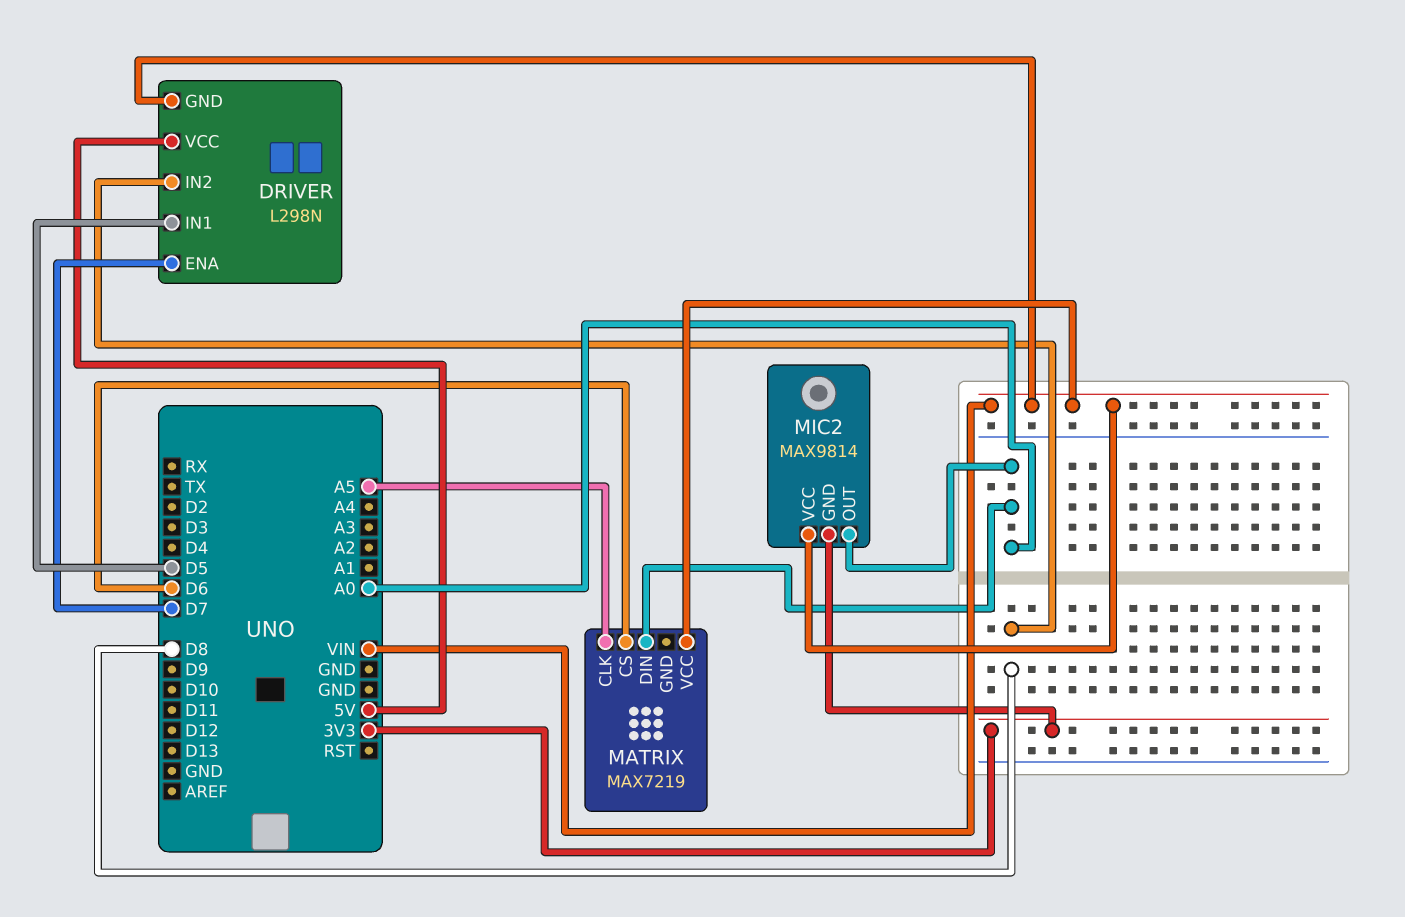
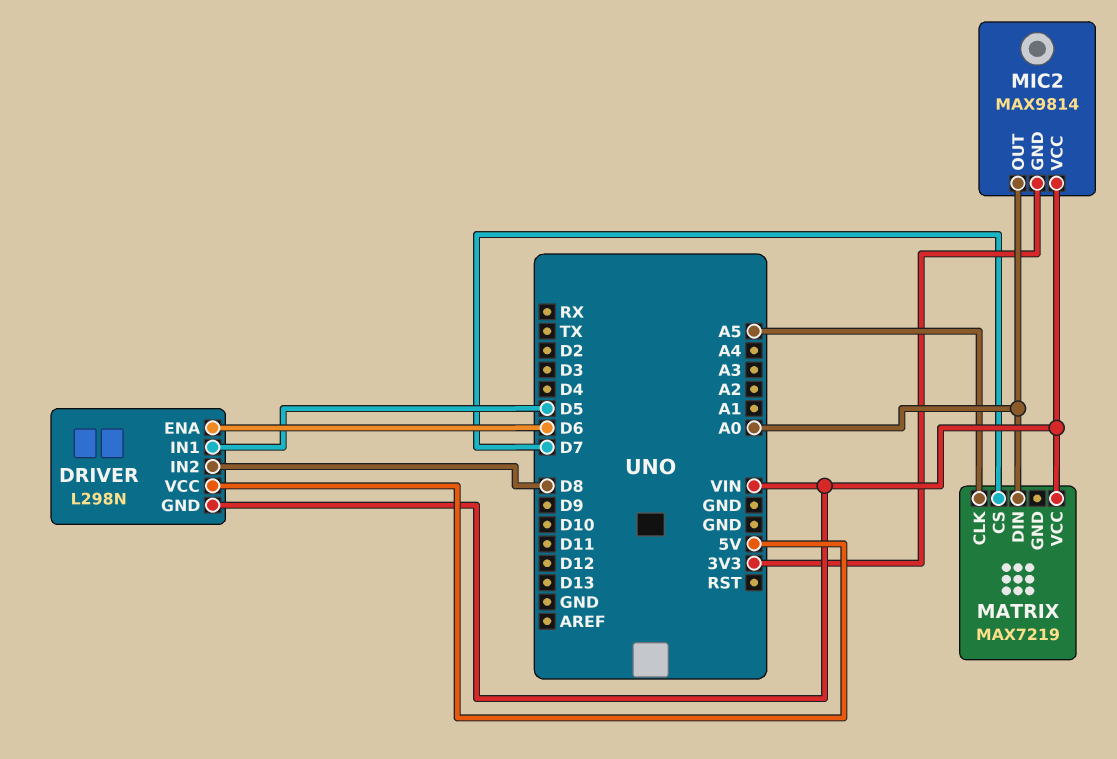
DRIVER pin ENA: D7 -> D6
MATRIX pin CS: D6 -> D7

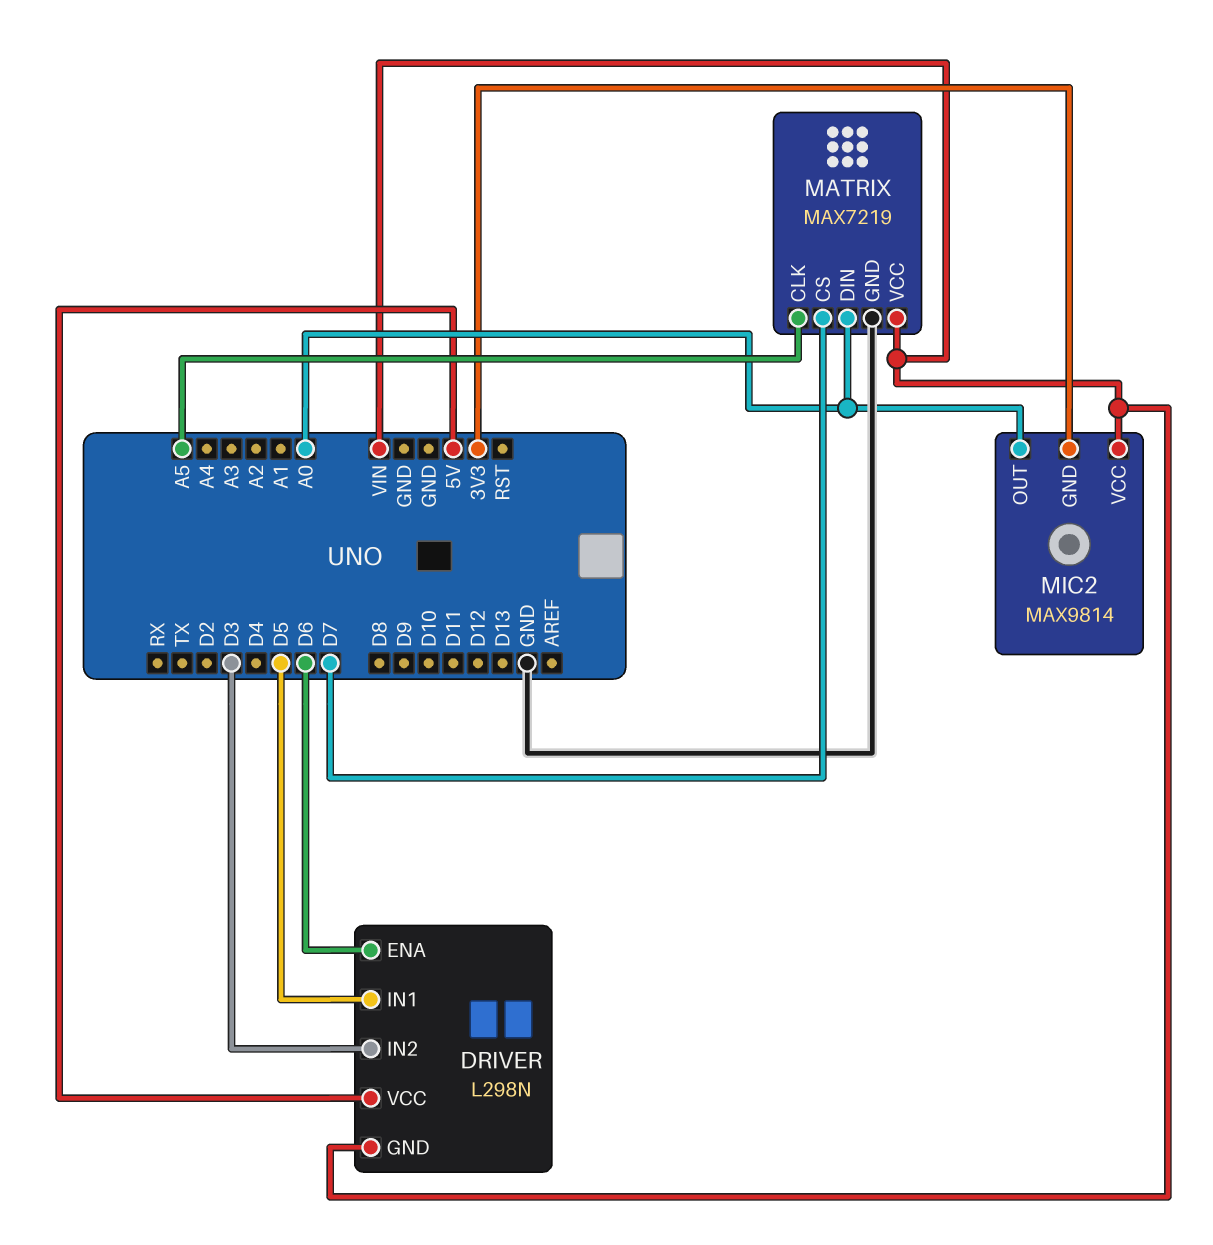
DRIVER pin IN2: D8 -> D3
MATRIX pin GND: none -> GND

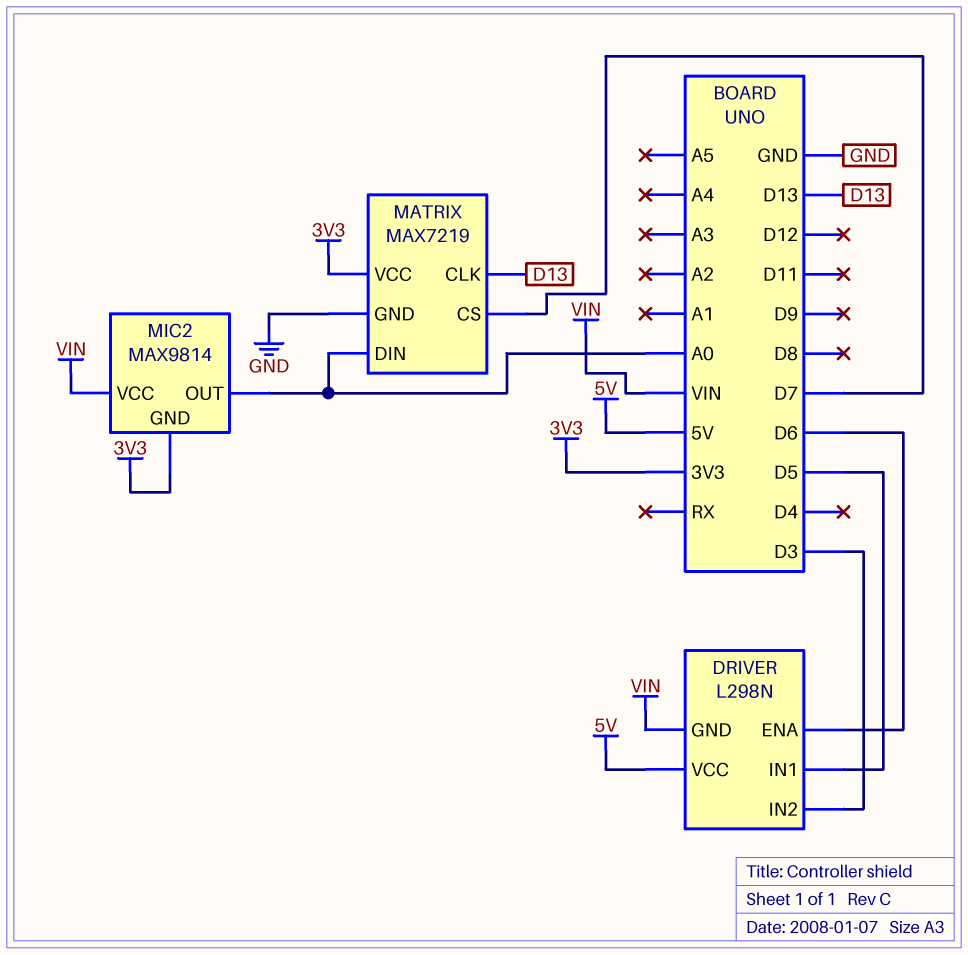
MATRIX pin CLK: A5 -> D13
MATRIX pin VCC: VIN -> 3V3

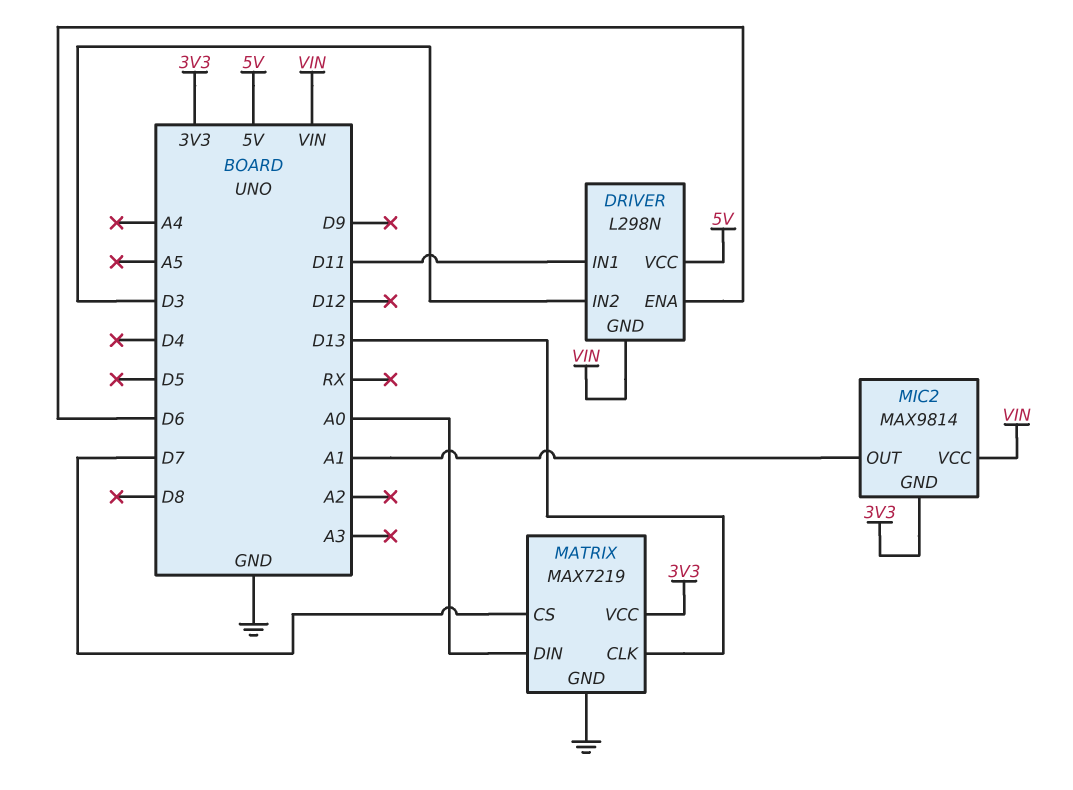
DRIVER pin IN1: D5 -> D11
MIC2 pin OUT: A0 -> A1

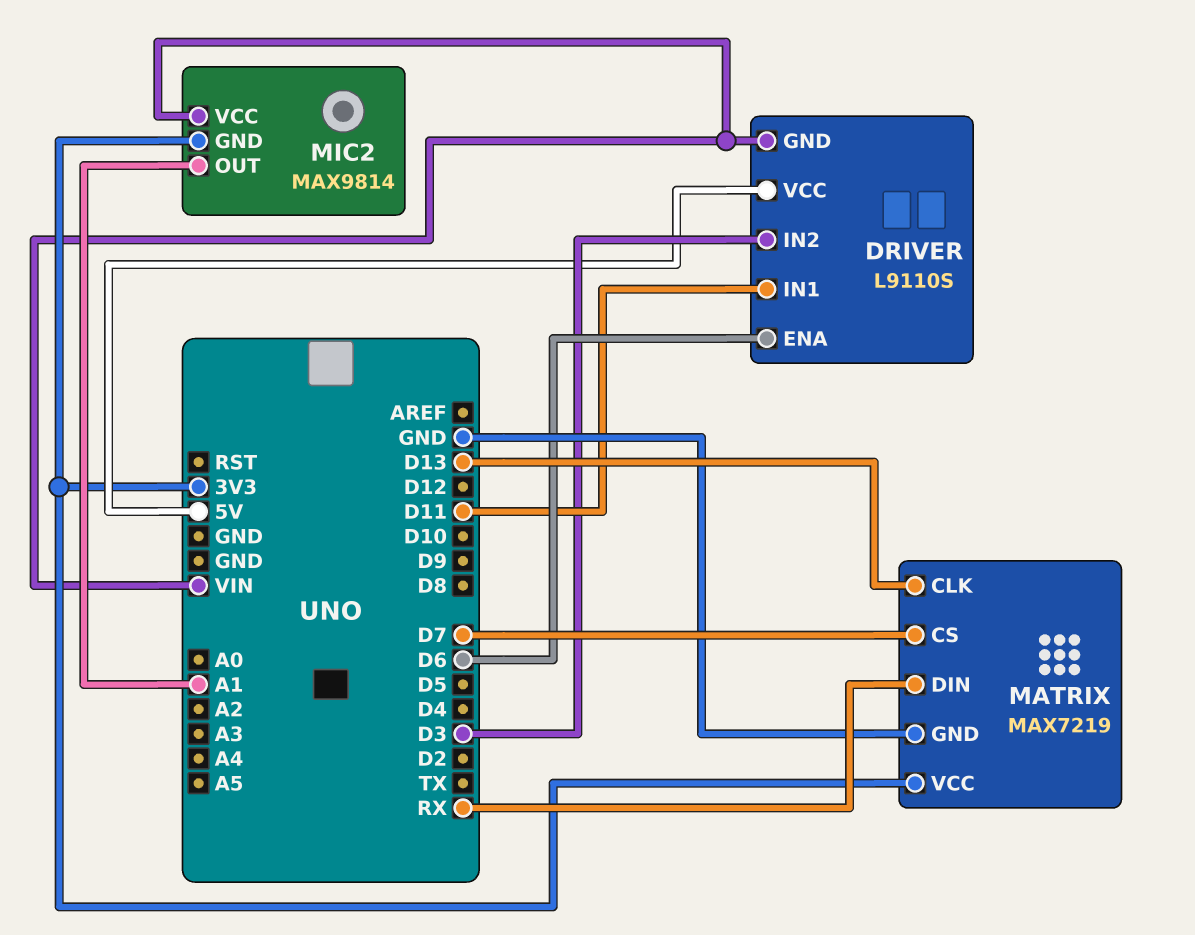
DRIVER: L298N -> L9110S
MATRIX pin DIN: A0 -> RX

